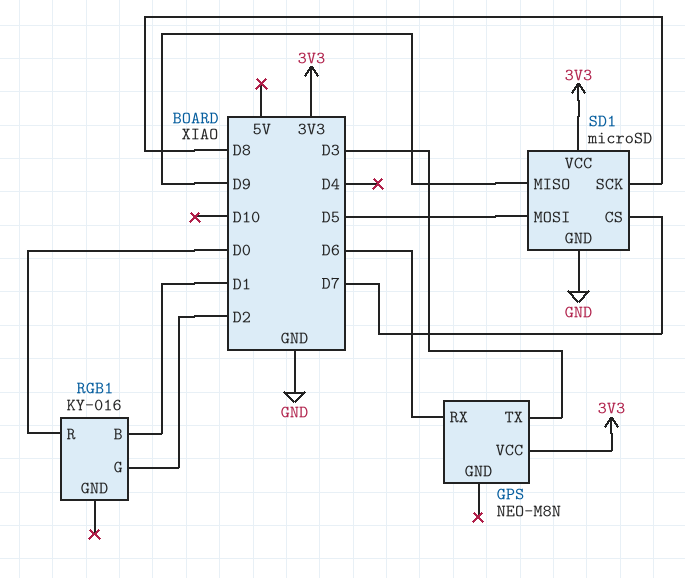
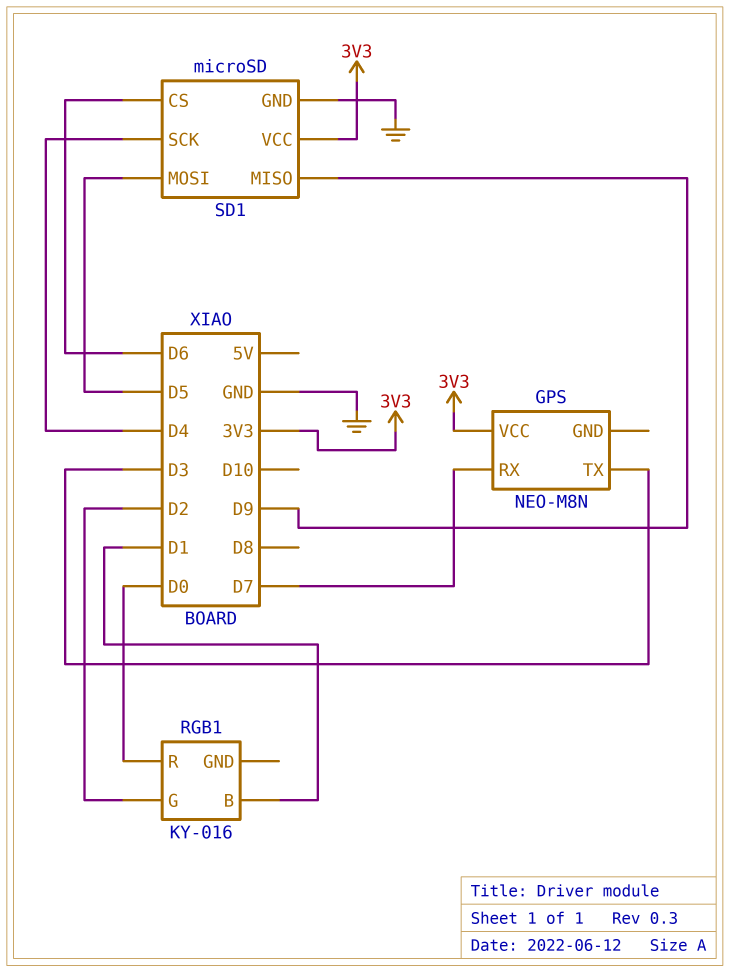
GPS pin RX: D6 -> D7
SD1 pin CS: D7 -> D6
SD1 pin SCK: D8 -> D4

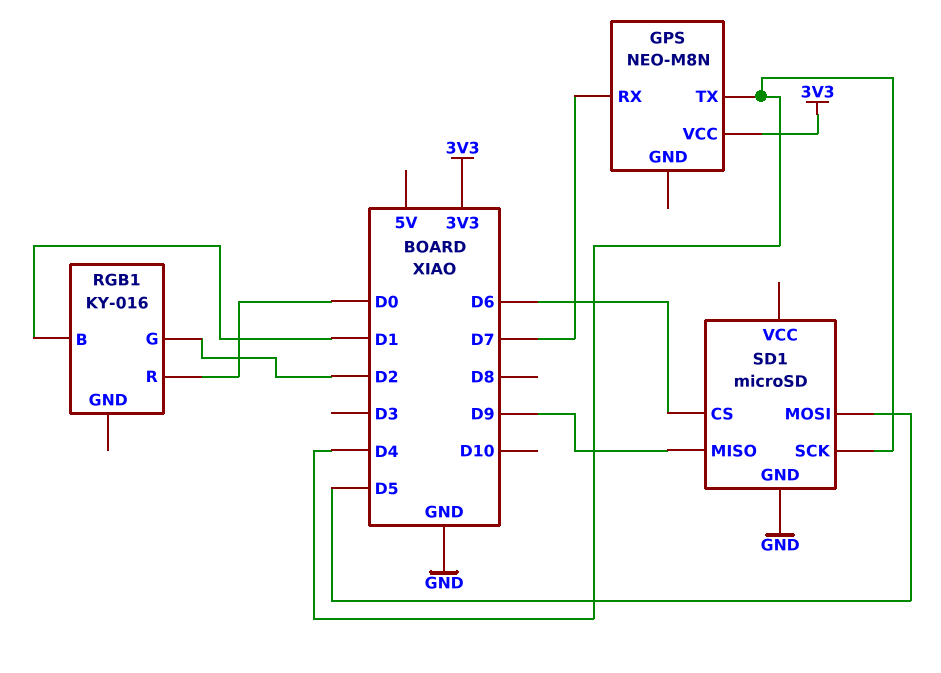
GPS pin TX: D3 -> D4
SD1 pin VCC: 3V3 -> none

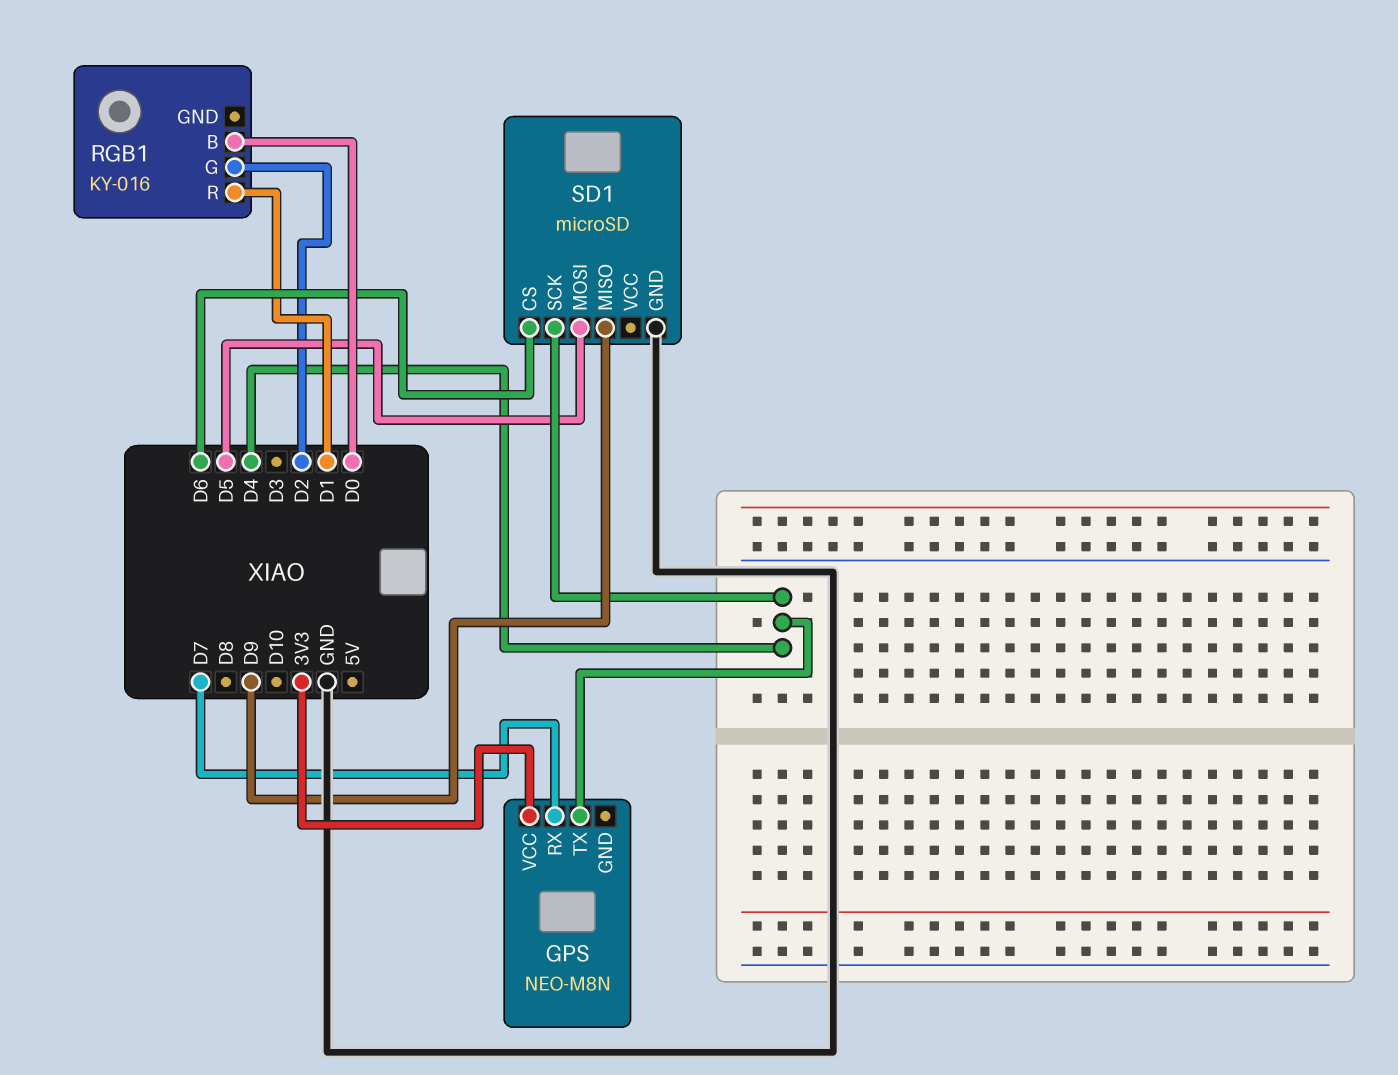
RGB1 pin B: D1 -> D0
RGB1 pin R: D0 -> D1

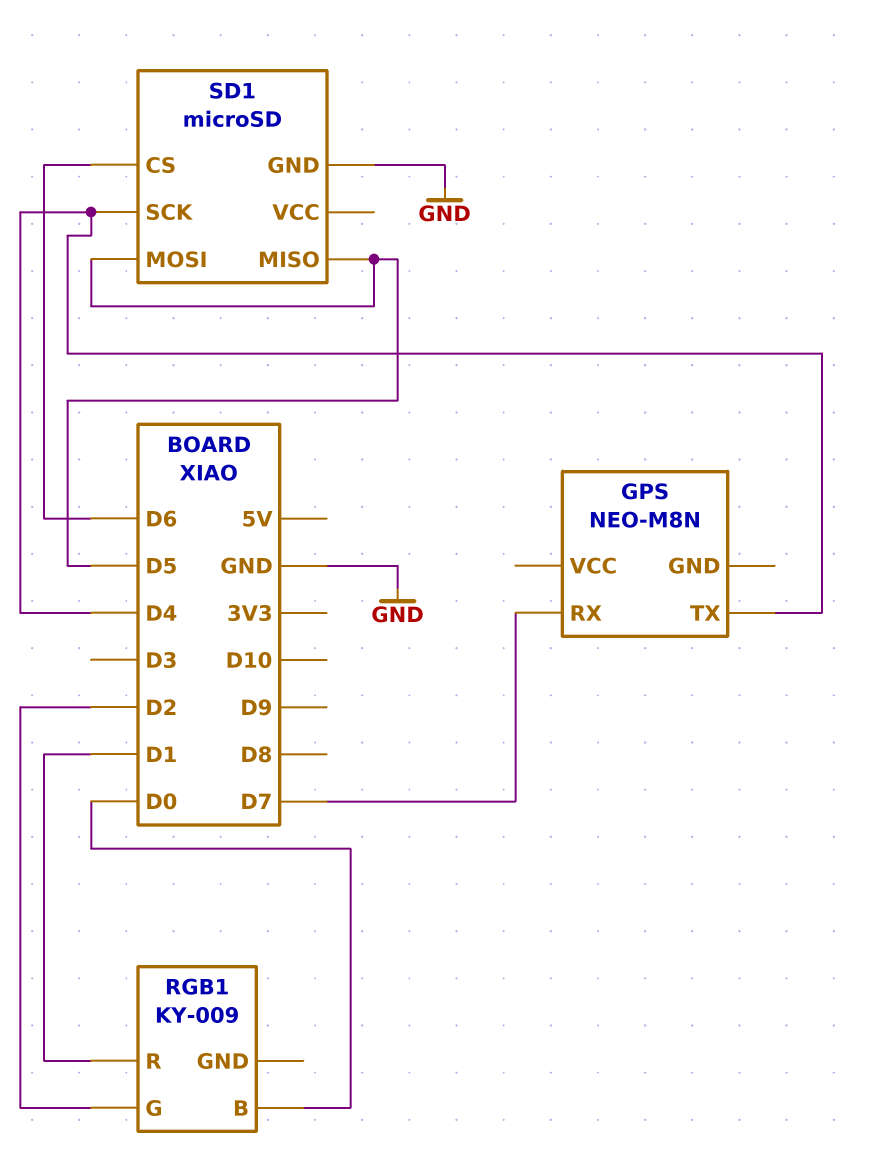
GPS pin VCC: 3V3 -> none
RGB1: KY-016 -> KY-009
SD1 pin MISO: D9 -> D5

